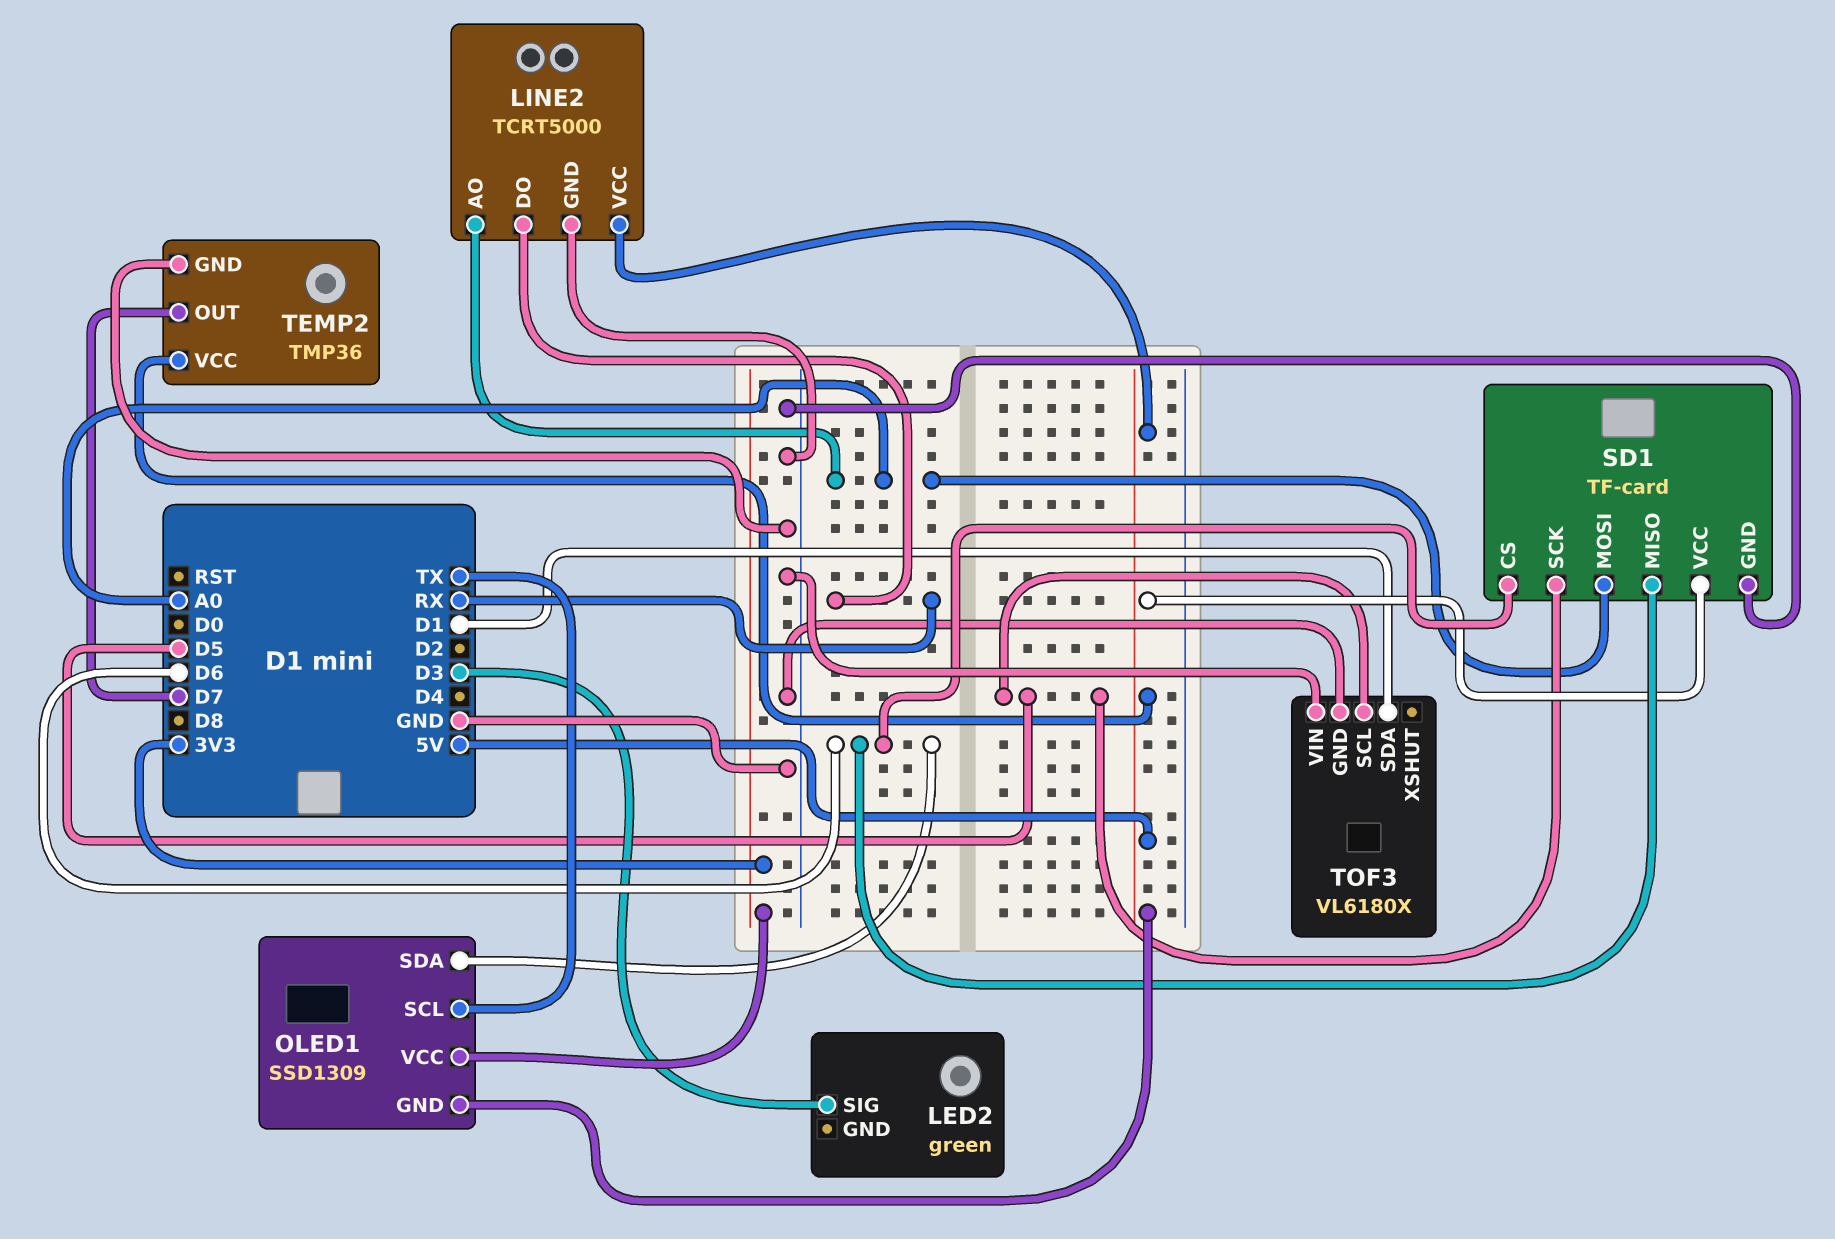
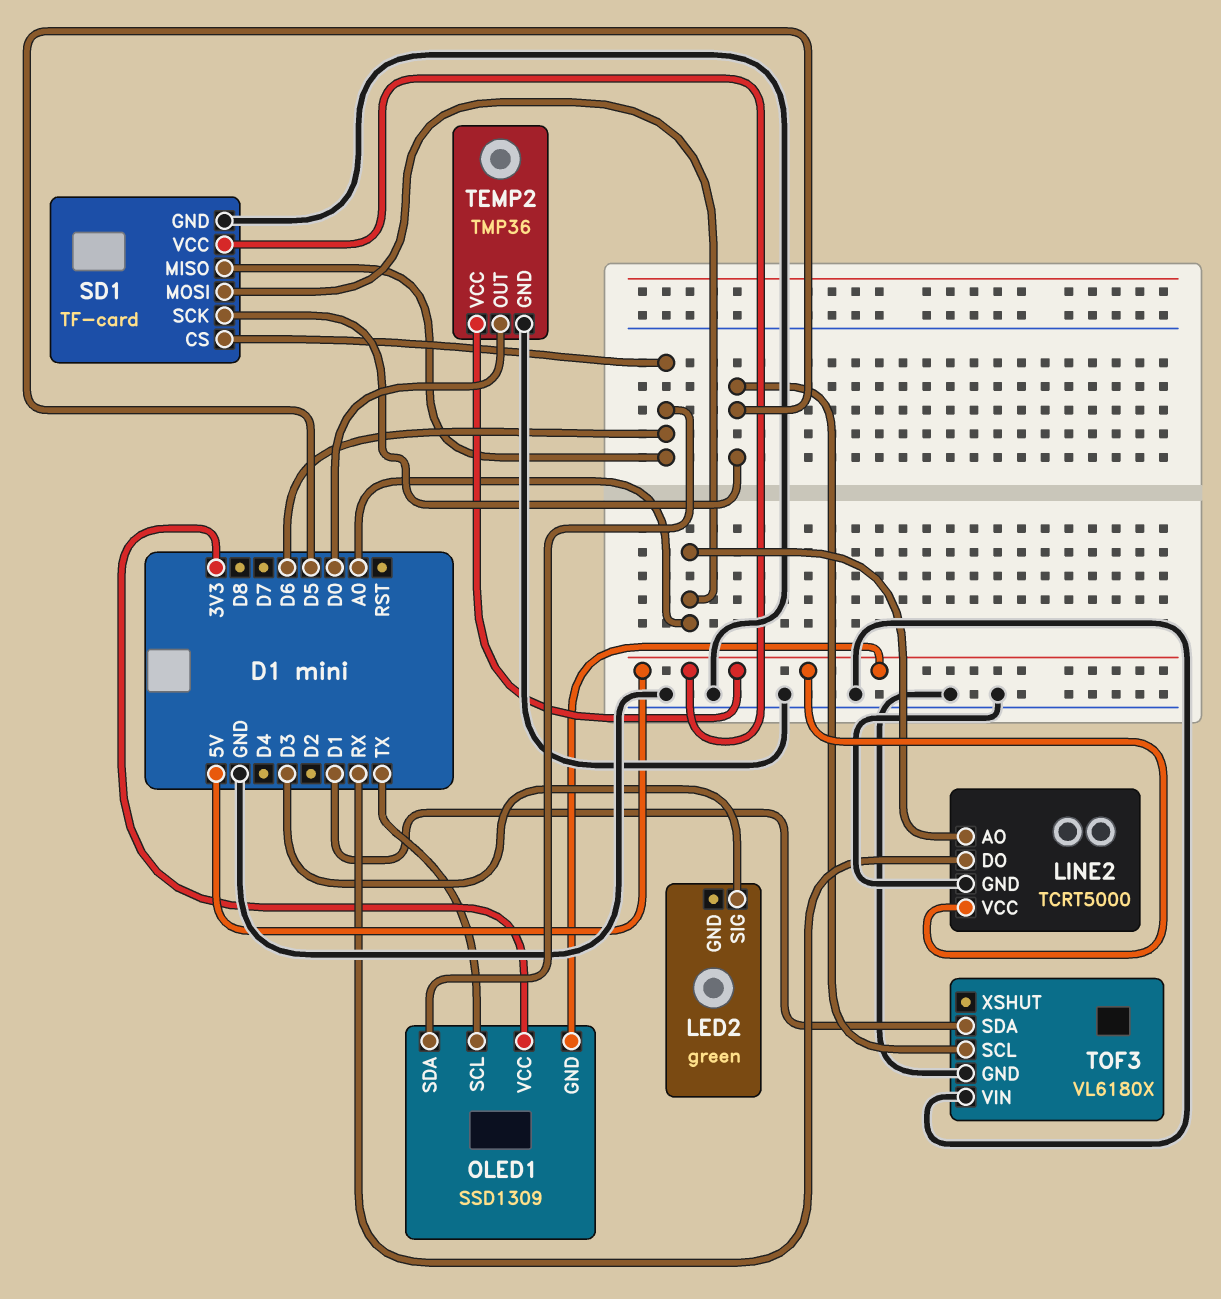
TEMP2 pin OUT: D7 -> D0

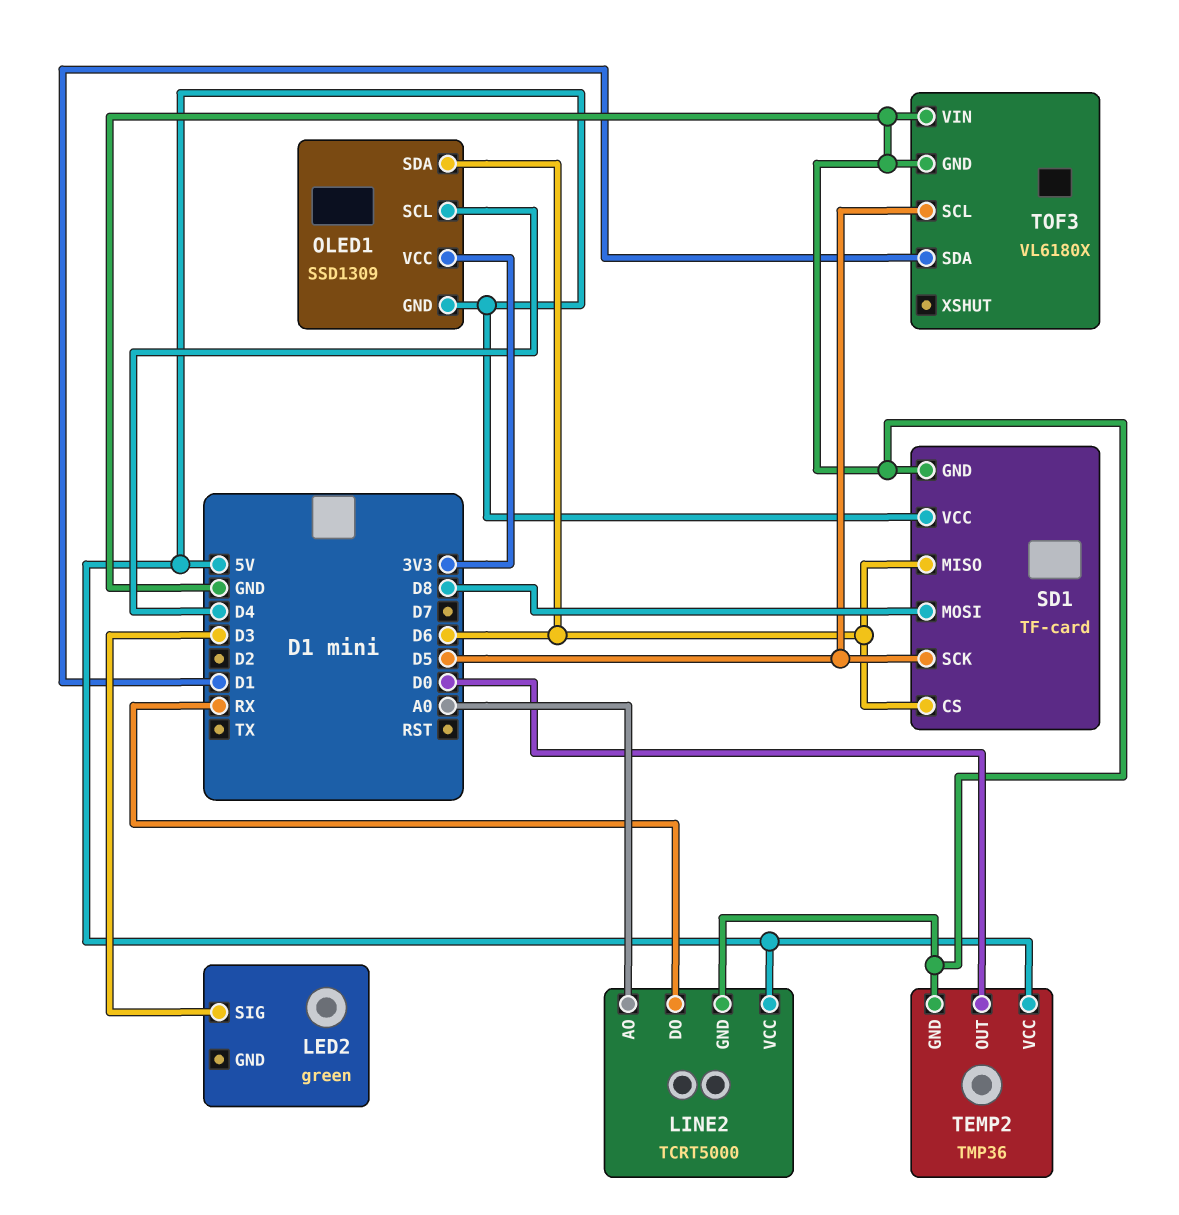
OLED1 pin SCL: TX -> D4
SD1 pin MOSI: A0 -> D8

